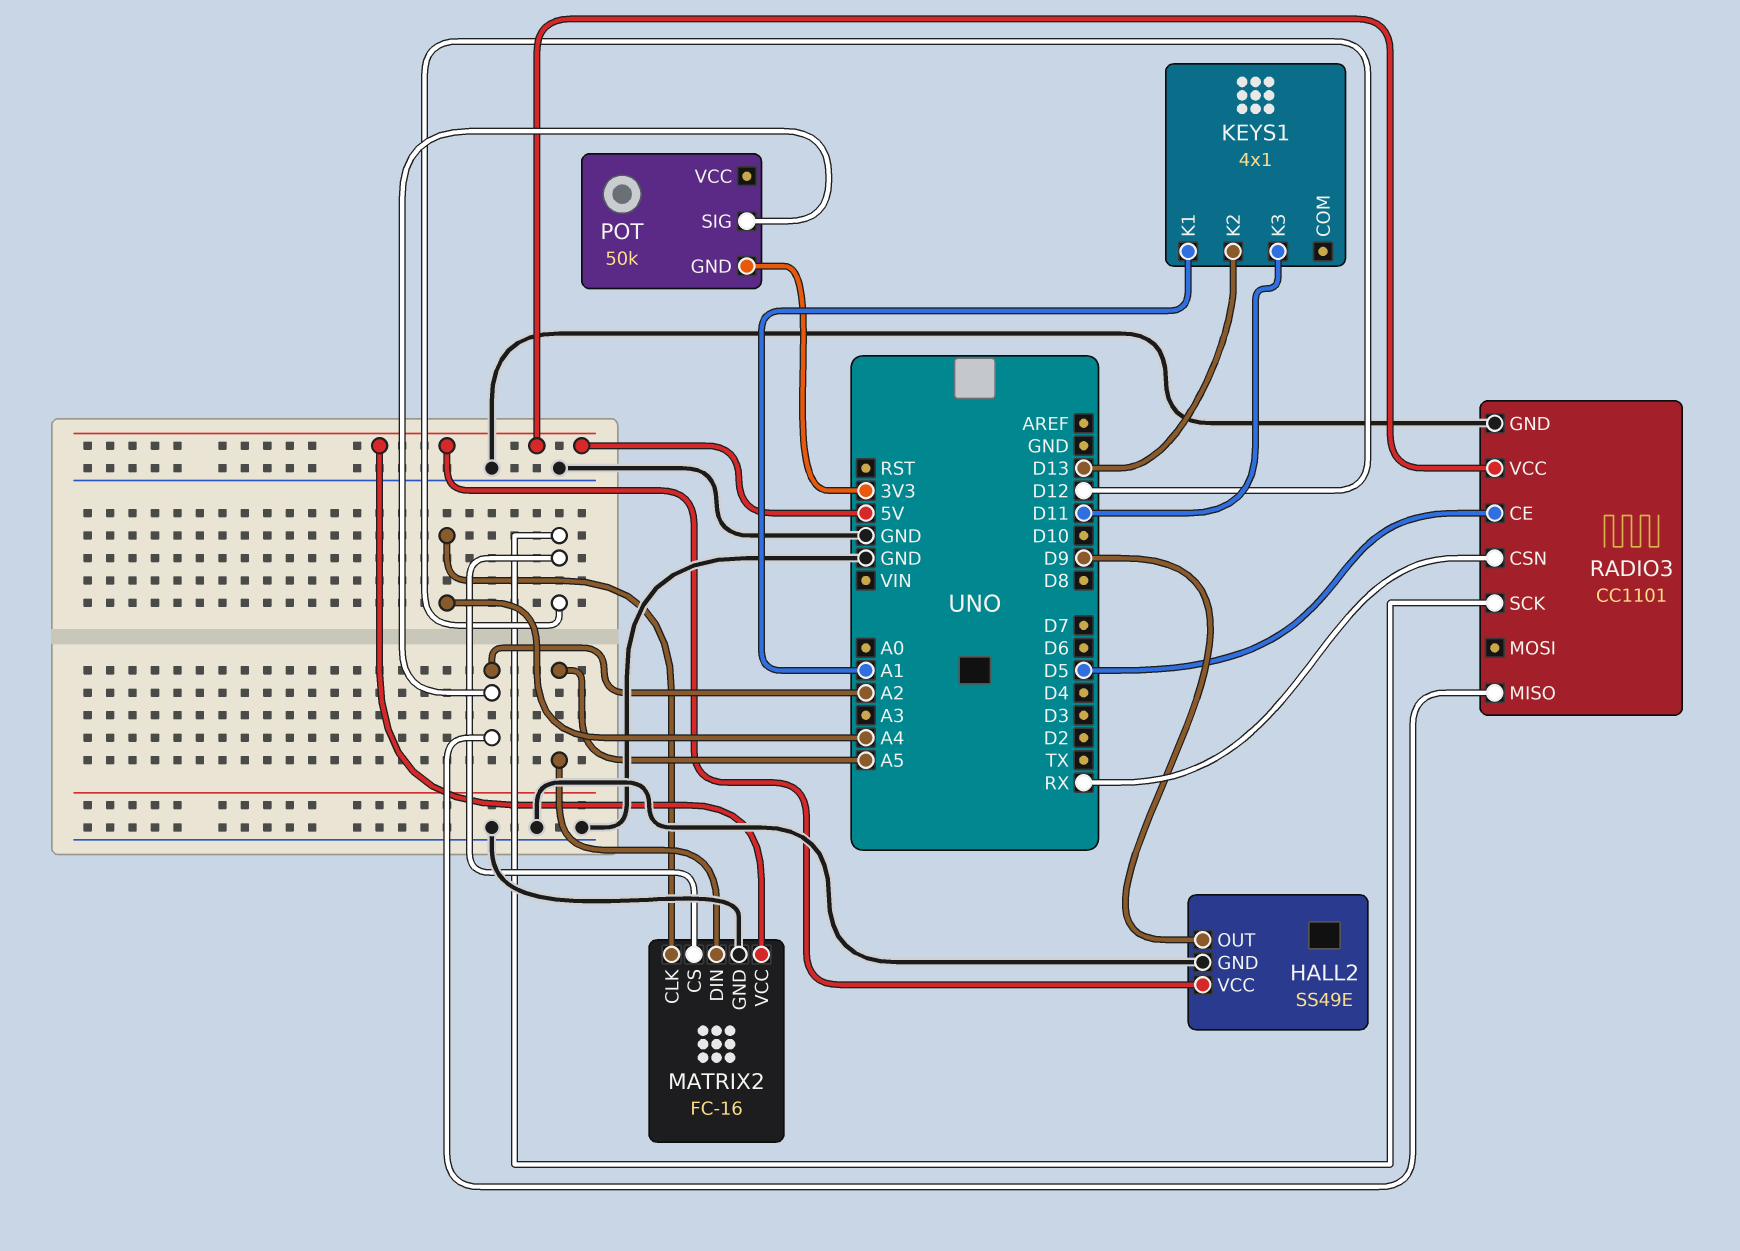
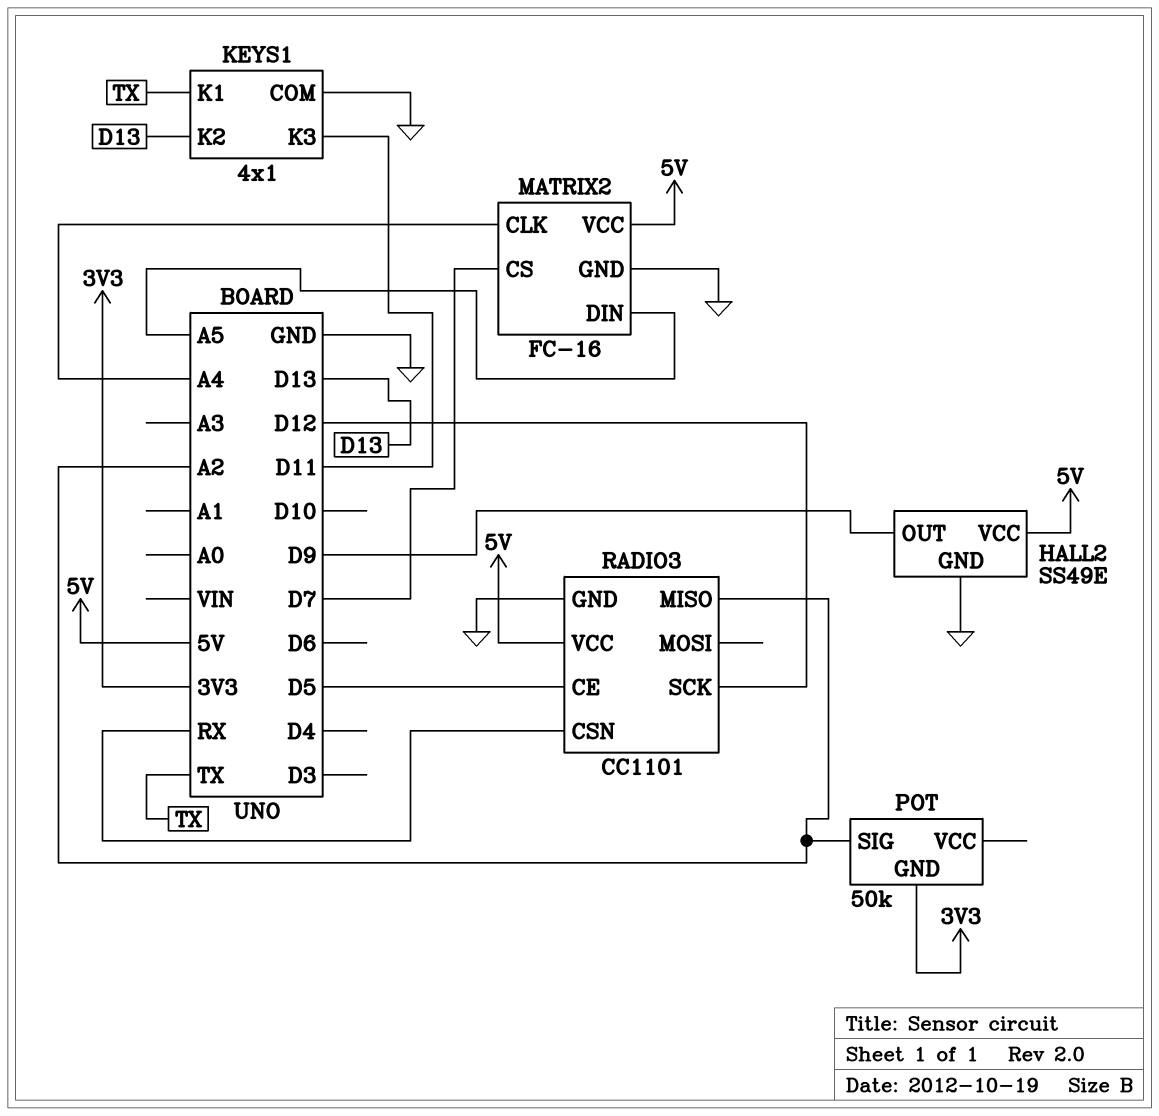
KEYS1 pin COM: none -> GND
KEYS1 pin K1: A1 -> TX
MATRIX2 pin CS: D12 -> D7

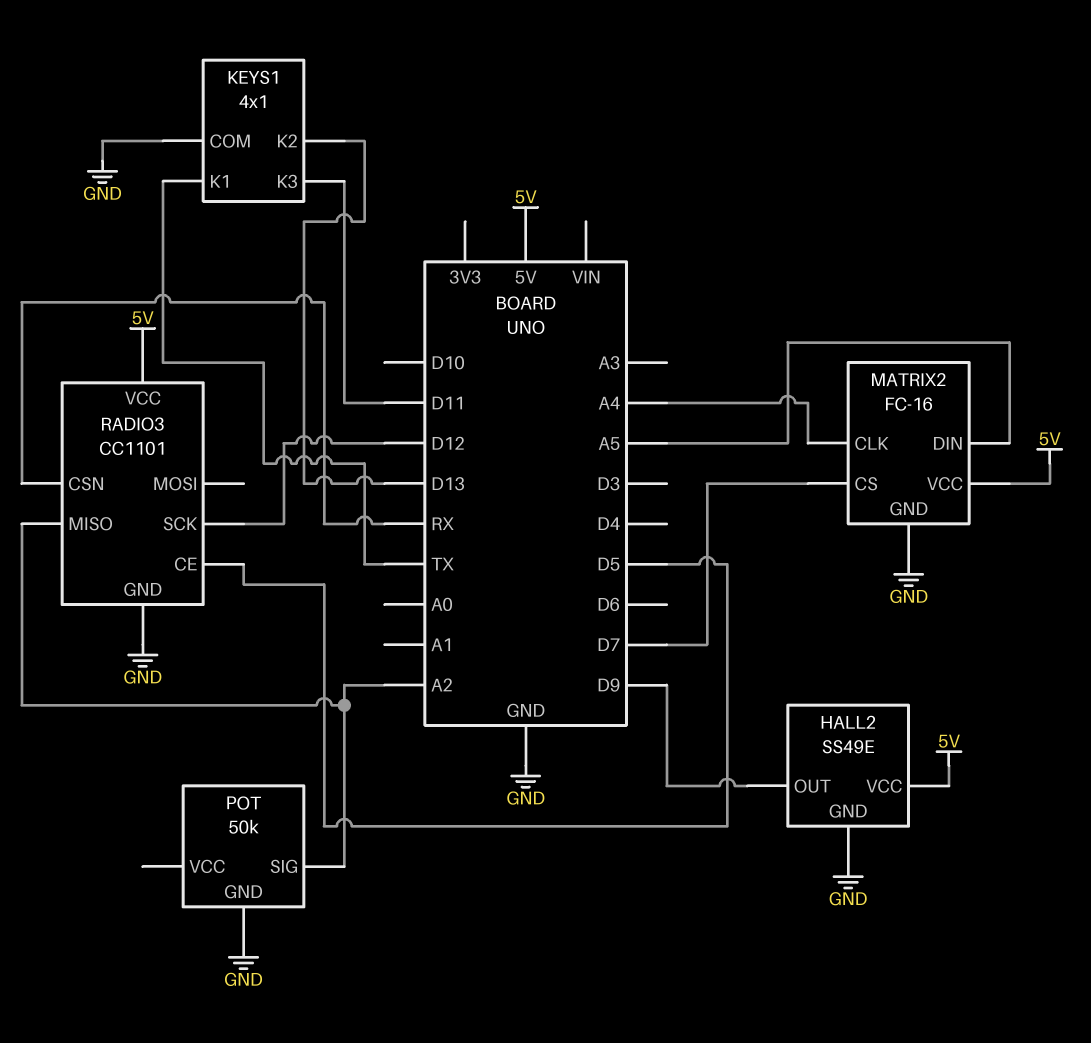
POT pin GND: 3V3 -> GND

